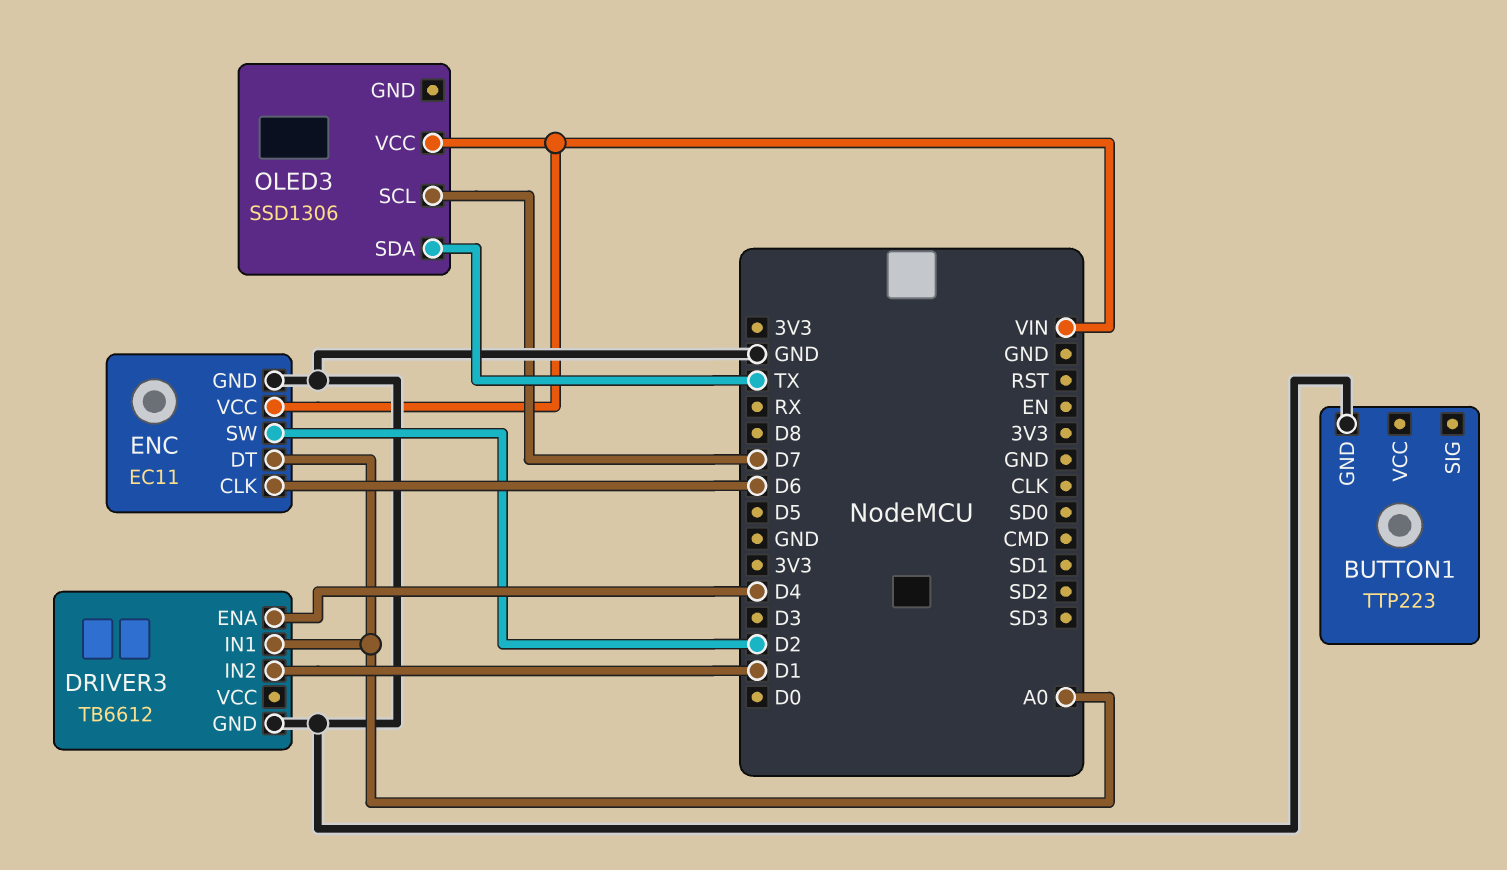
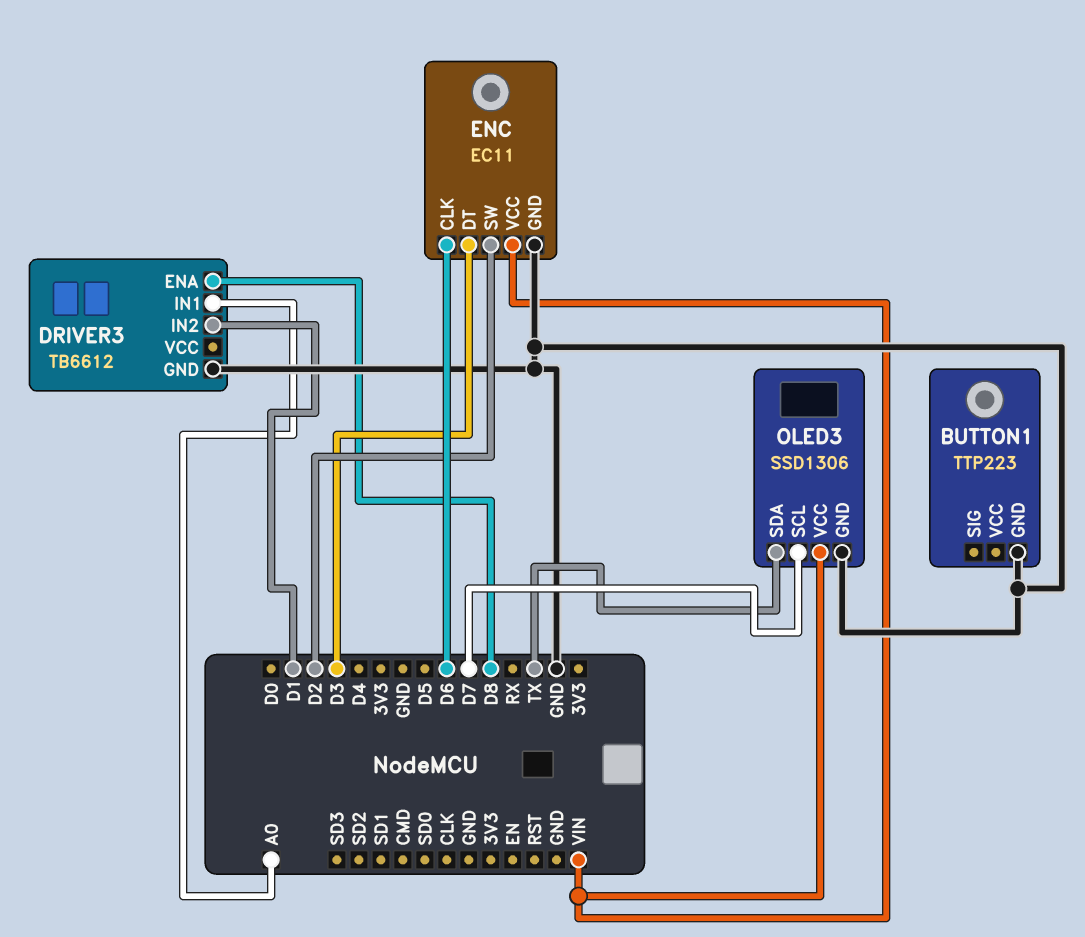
DRIVER3 pin ENA: D4 -> D8
ENC pin DT: A0 -> D3
OLED3 pin GND: none -> GND

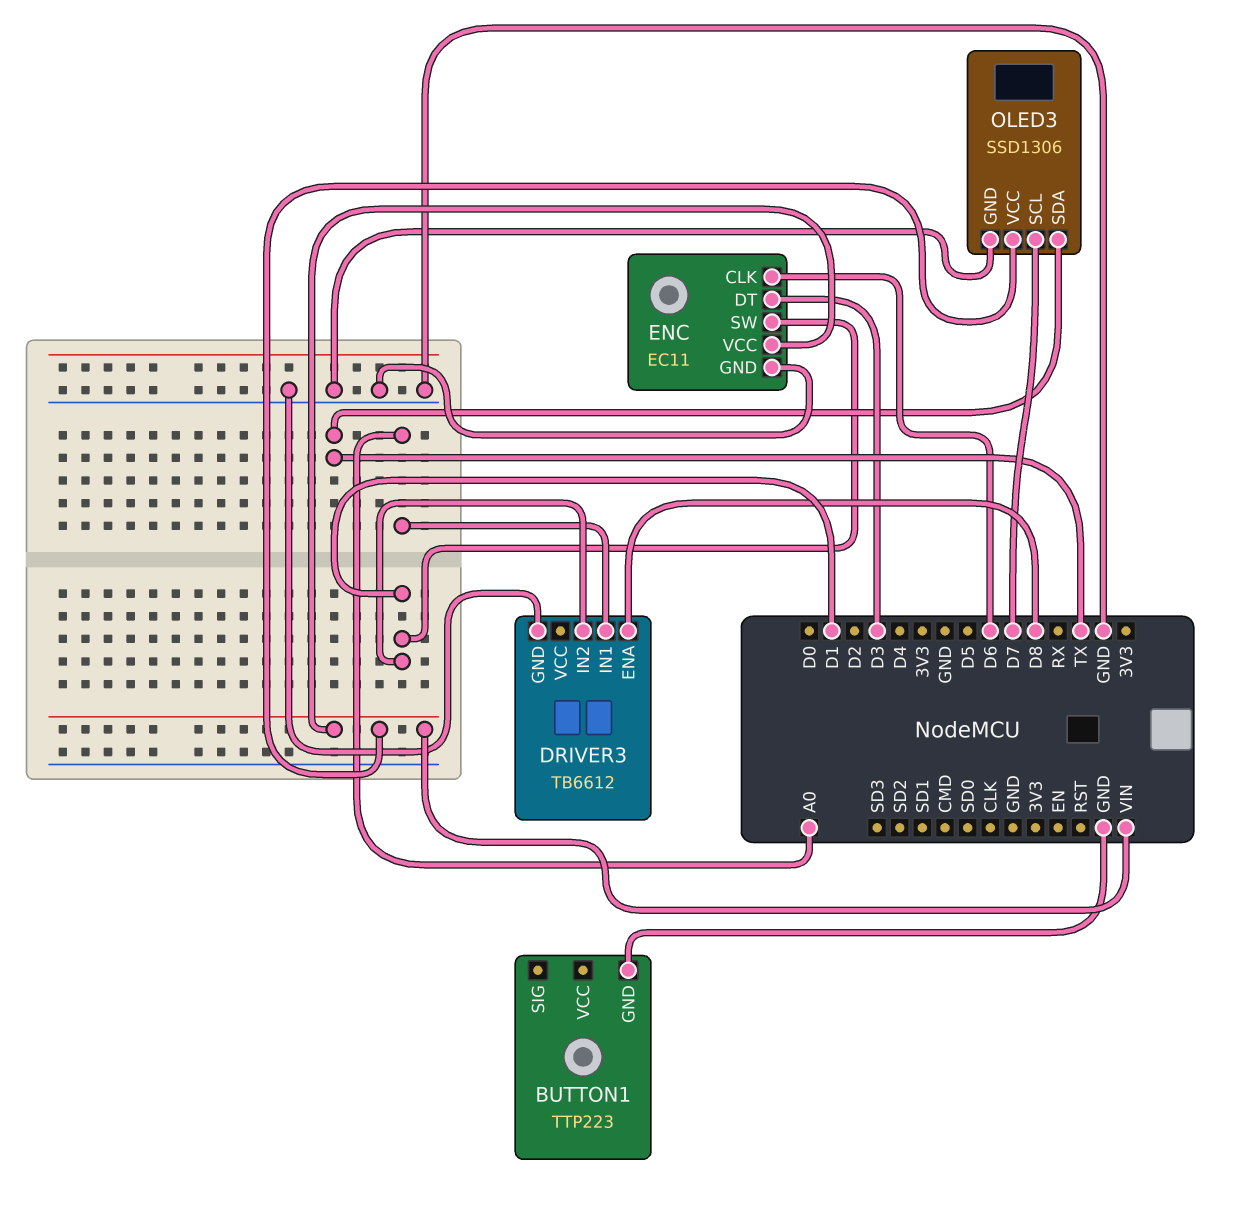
ENC pin SW: D2 -> D1

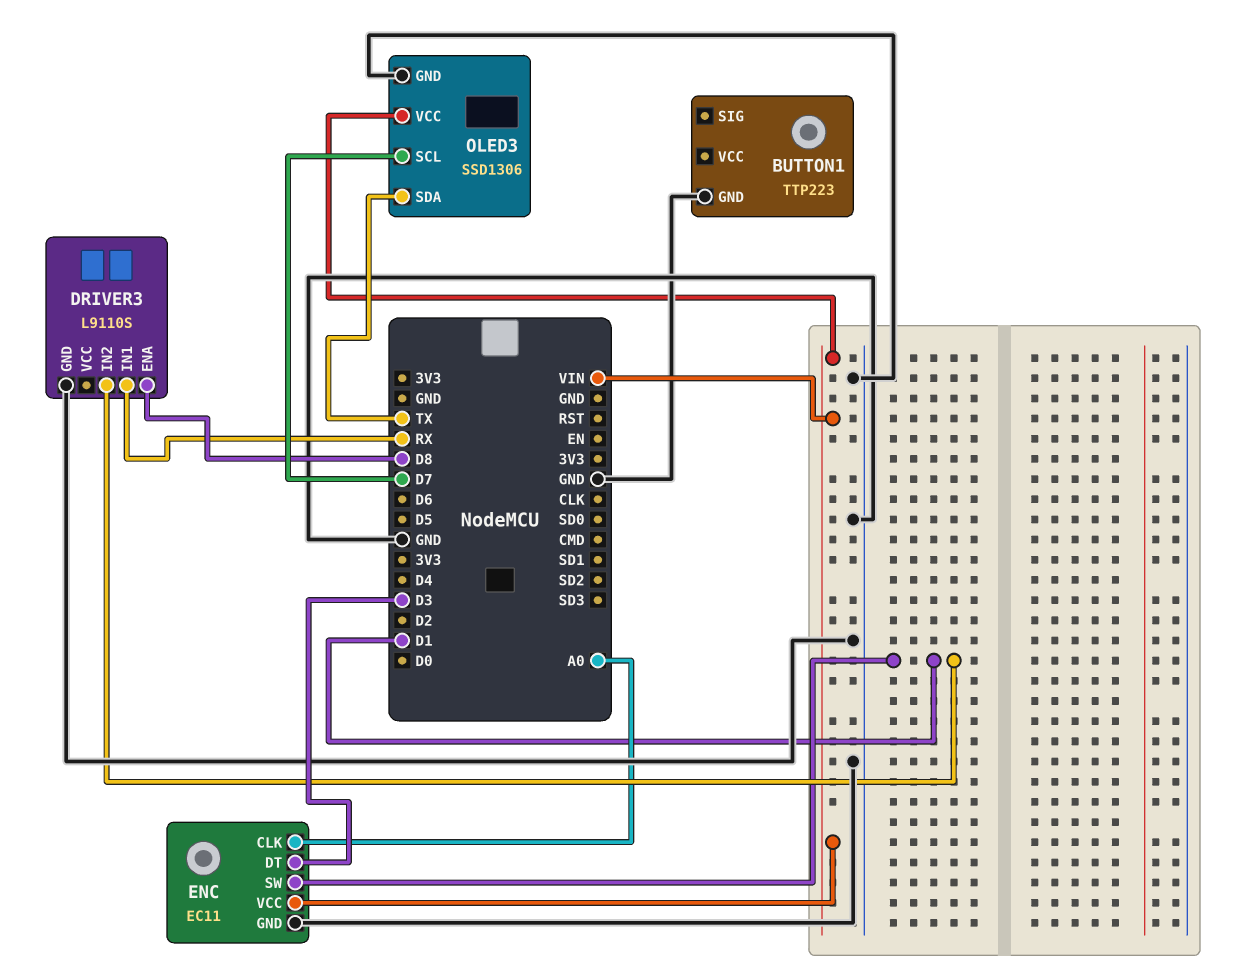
DRIVER3: TB6612 -> L9110S
DRIVER3 pin IN1: A0 -> RX
ENC pin CLK: D6 -> A0

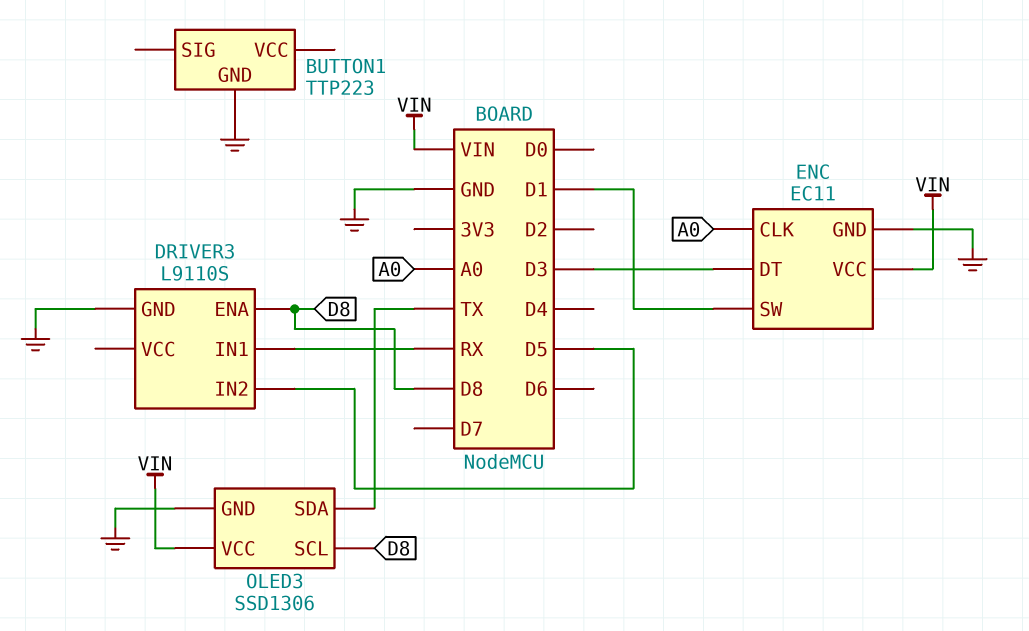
DRIVER3 pin IN2: D1 -> D5
OLED3 pin SCL: D7 -> D8

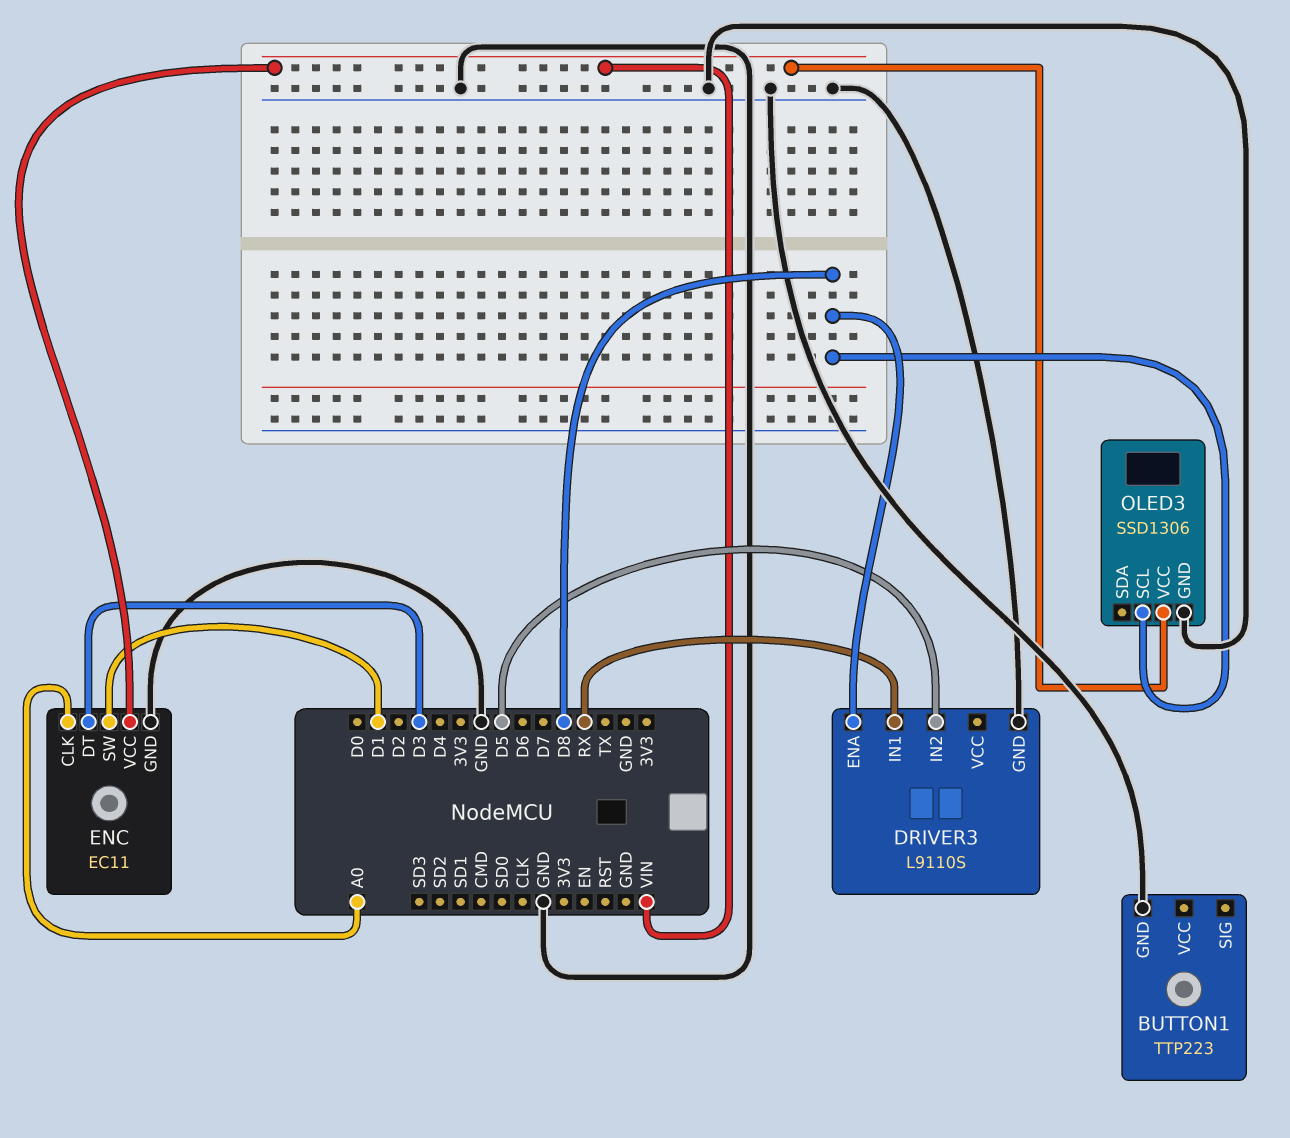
OLED3 pin SDA: TX -> none

